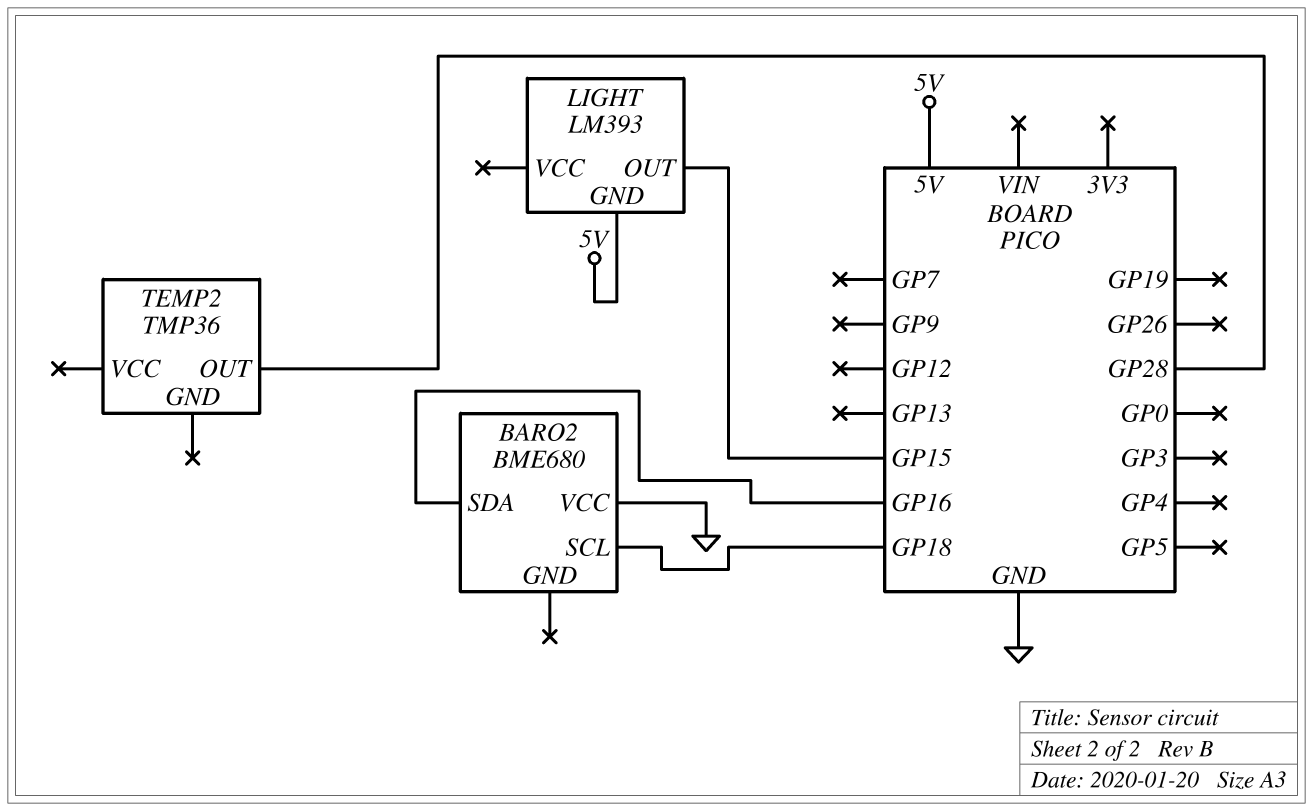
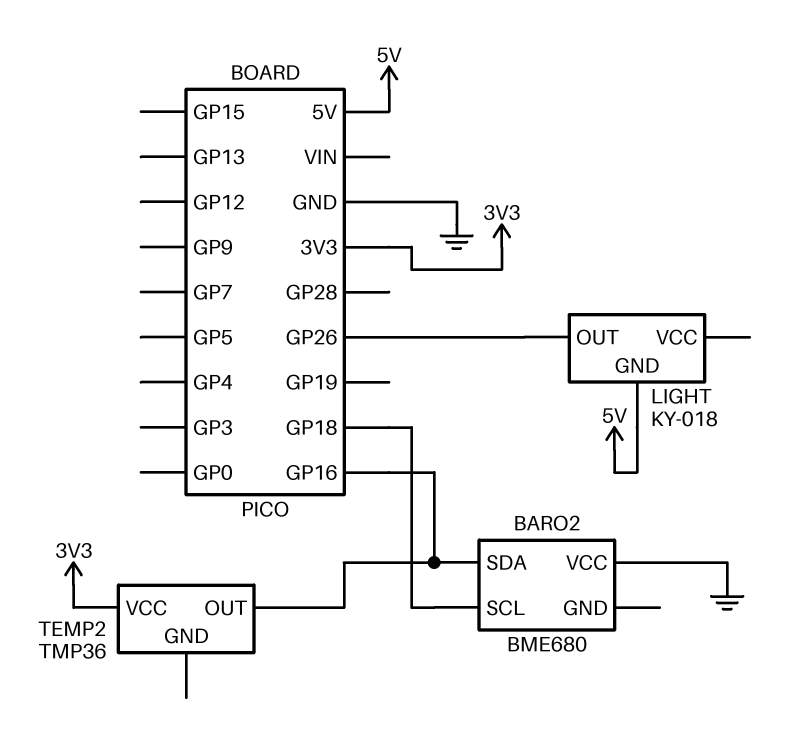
LIGHT: LM393 -> KY-018
LIGHT pin OUT: GP15 -> GP26
TEMP2 pin OUT: GP28 -> GP16
TEMP2 pin VCC: none -> 3V3

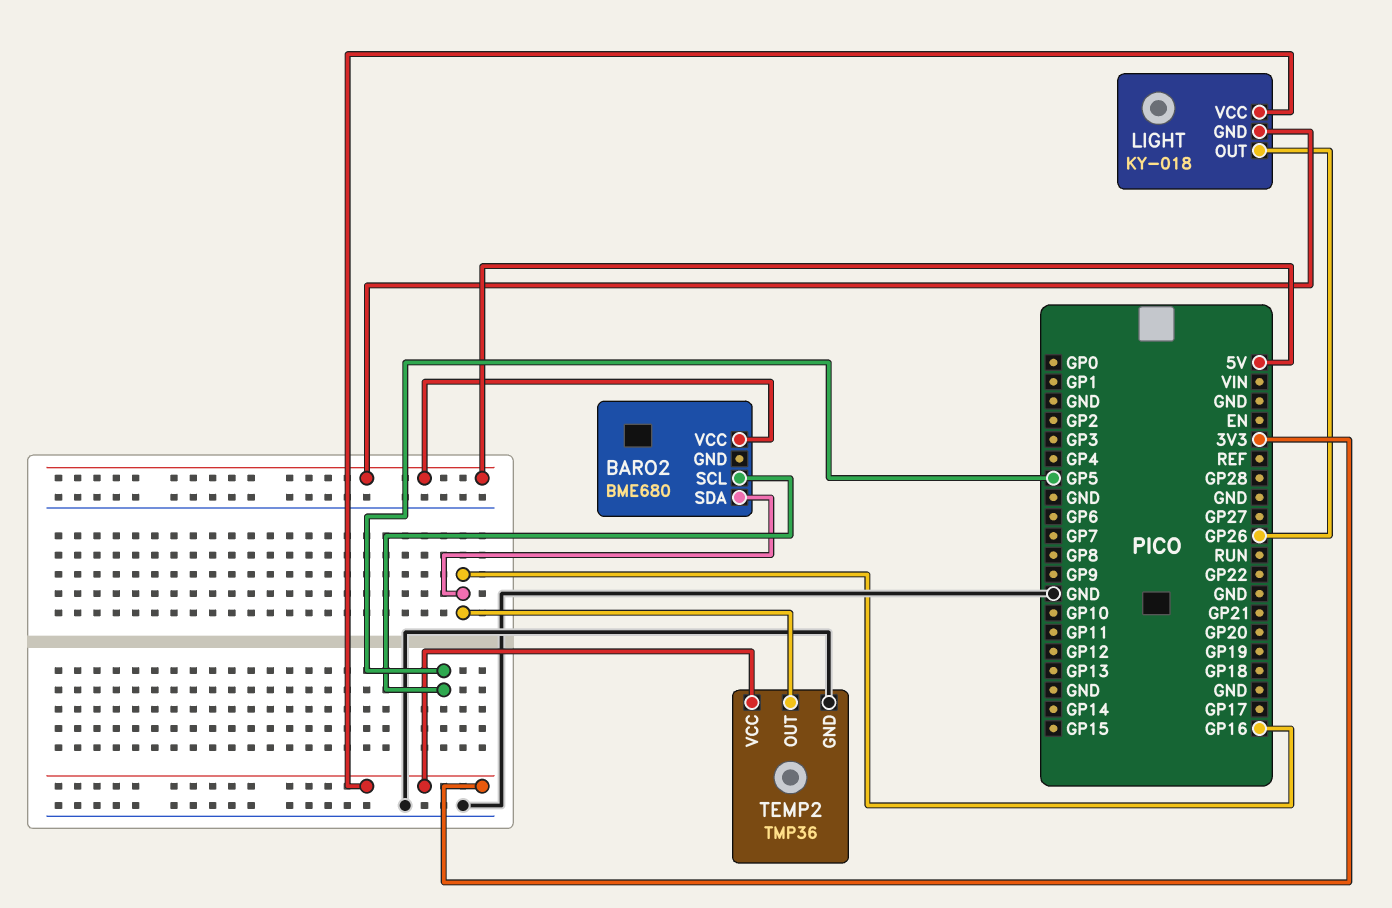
BARO2 pin SCL: GP18 -> GP5
BARO2 pin VCC: GND -> 5V
LIGHT pin VCC: none -> 3V3
TEMP2 pin GND: none -> GND

